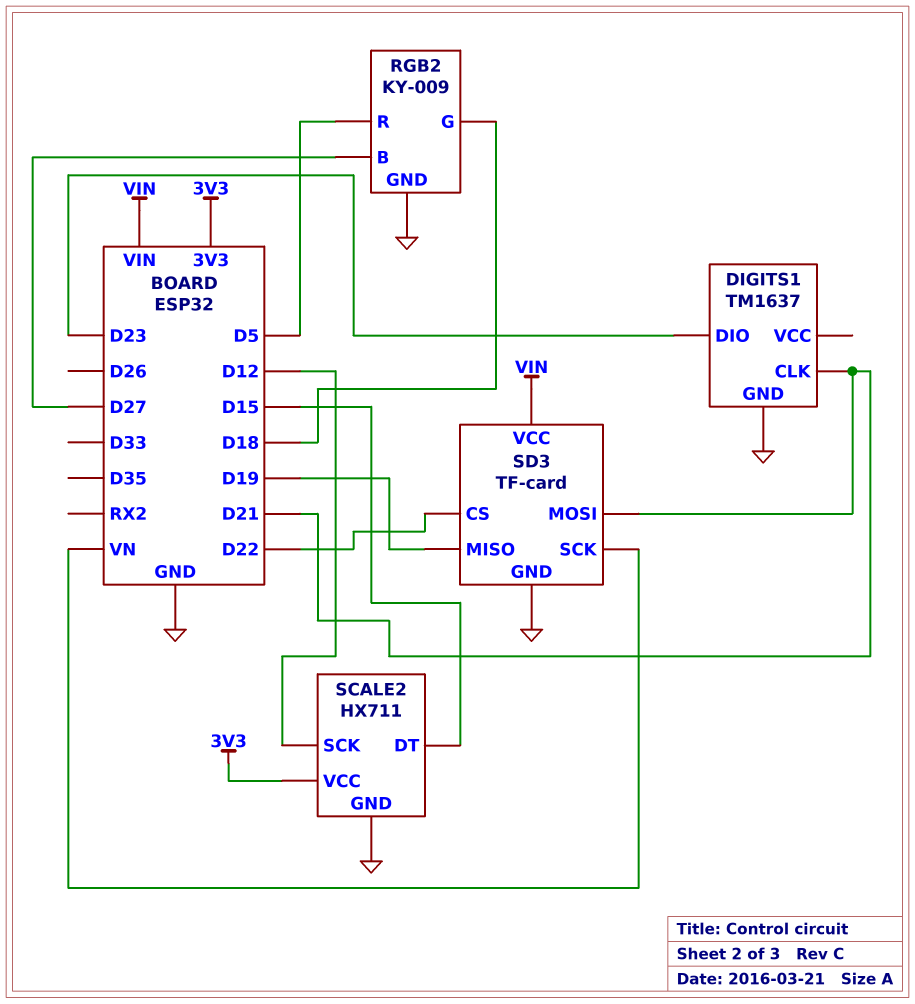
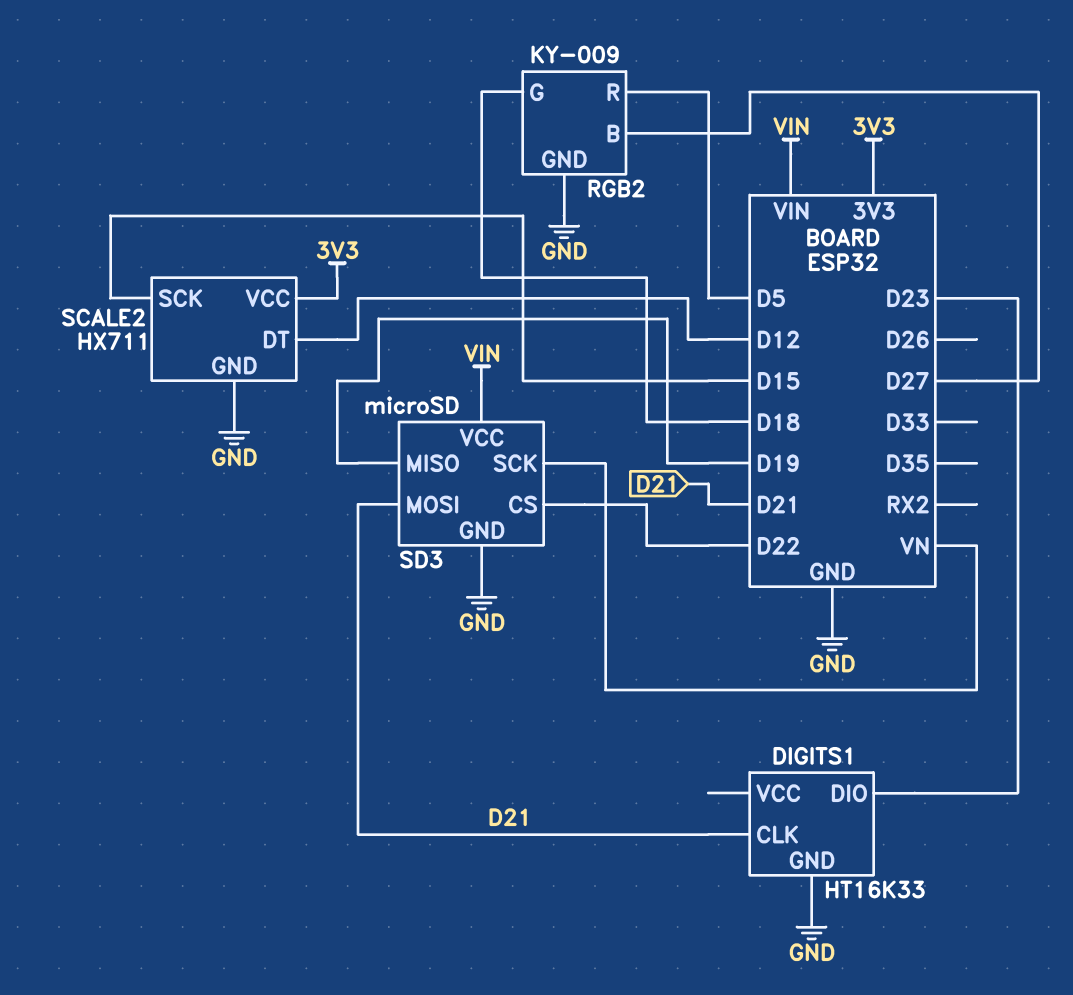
DIGITS1: TM1637 -> HT16K33
SCALE2 pin DT: D15 -> D12
SCALE2 pin SCK: D12 -> D15
SD3: TF-card -> microSD

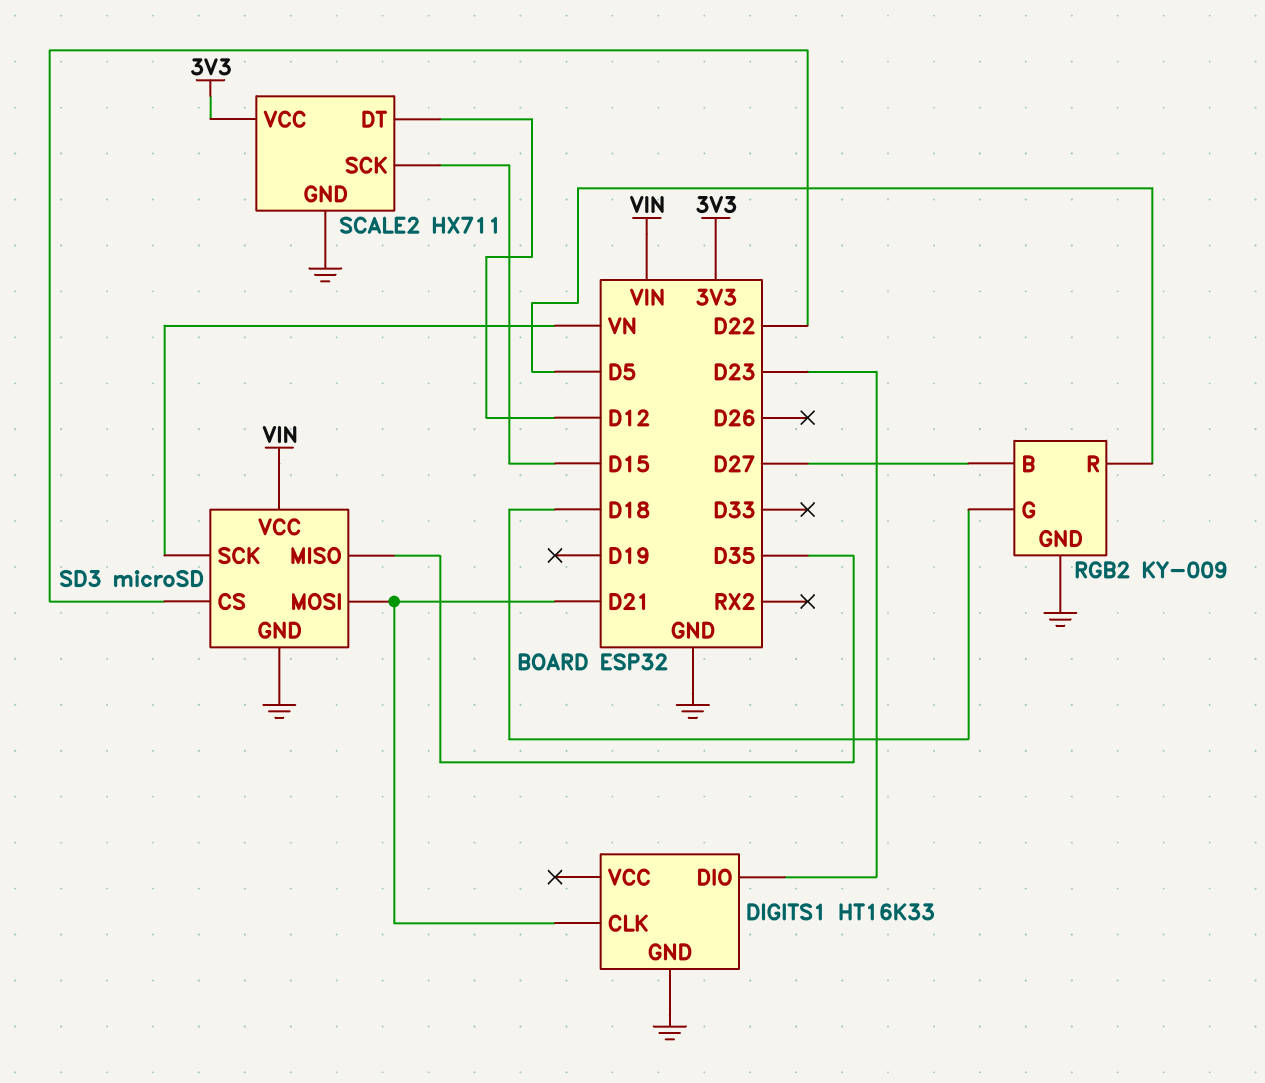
SD3 pin MISO: D19 -> D35

